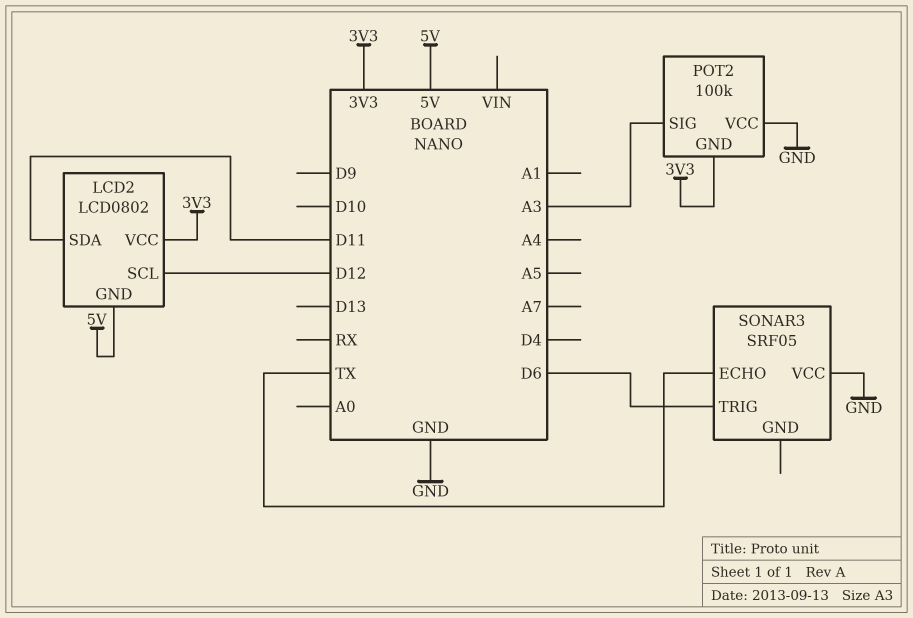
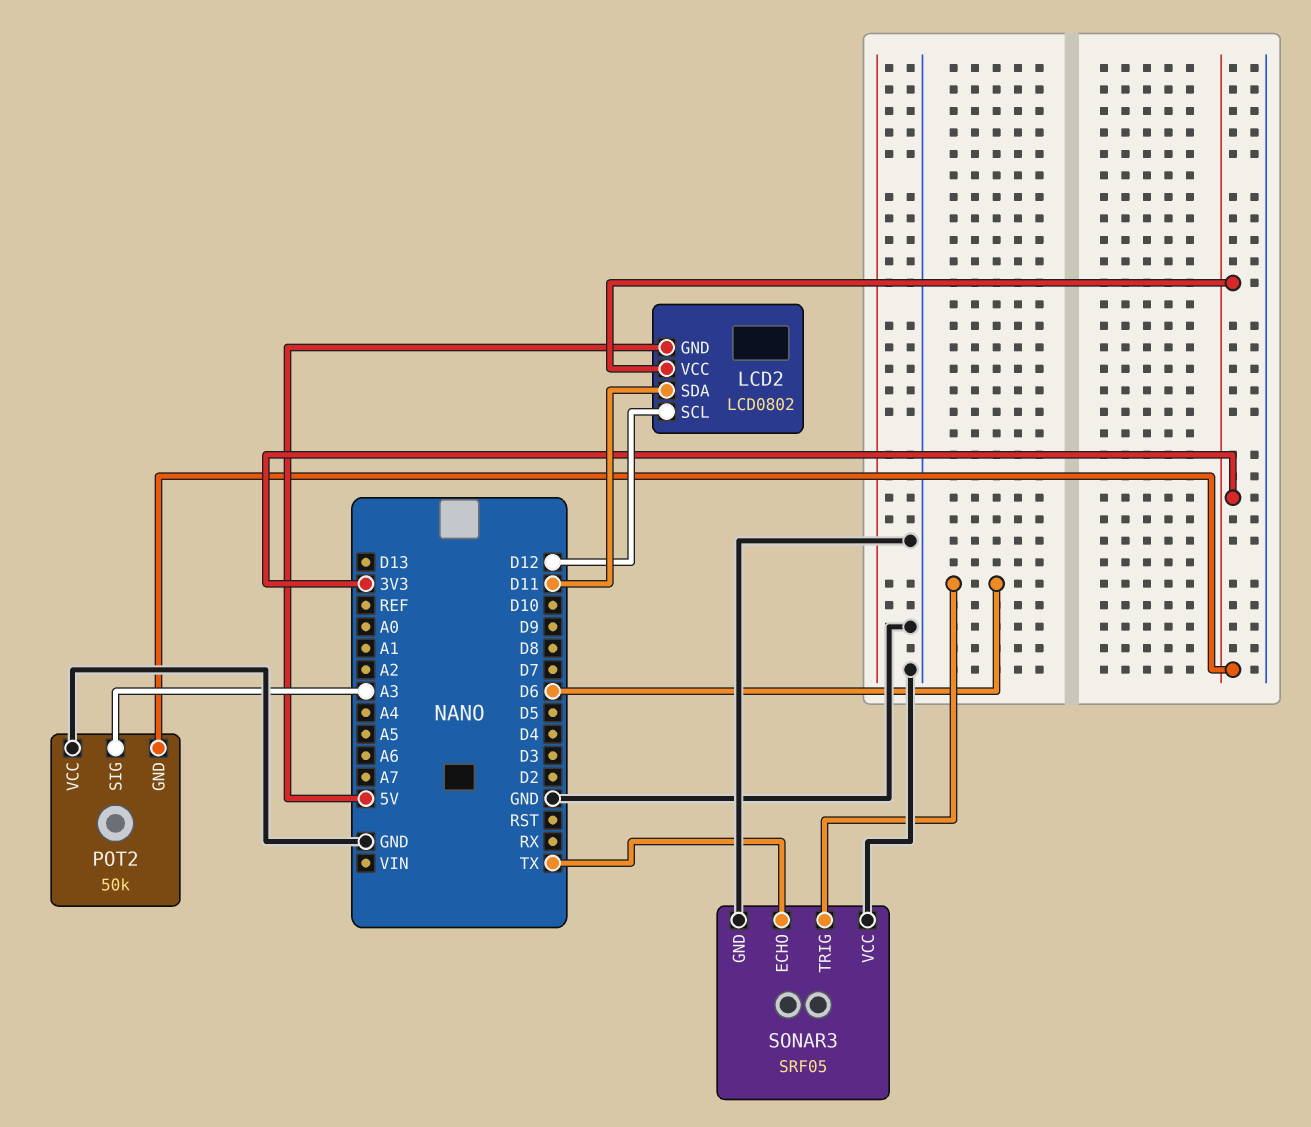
POT2: 100k -> 50k
SONAR3 pin GND: none -> GND

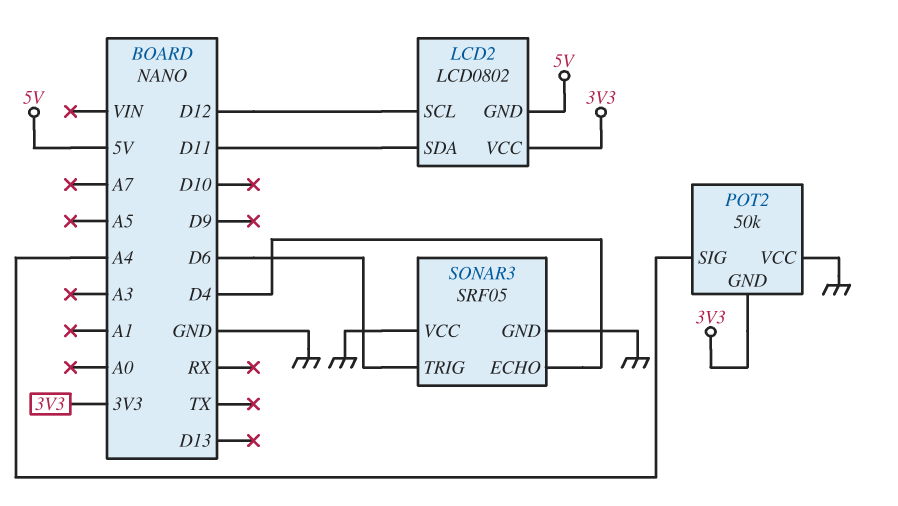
POT2 pin SIG: A3 -> A4
SONAR3 pin ECHO: TX -> D4

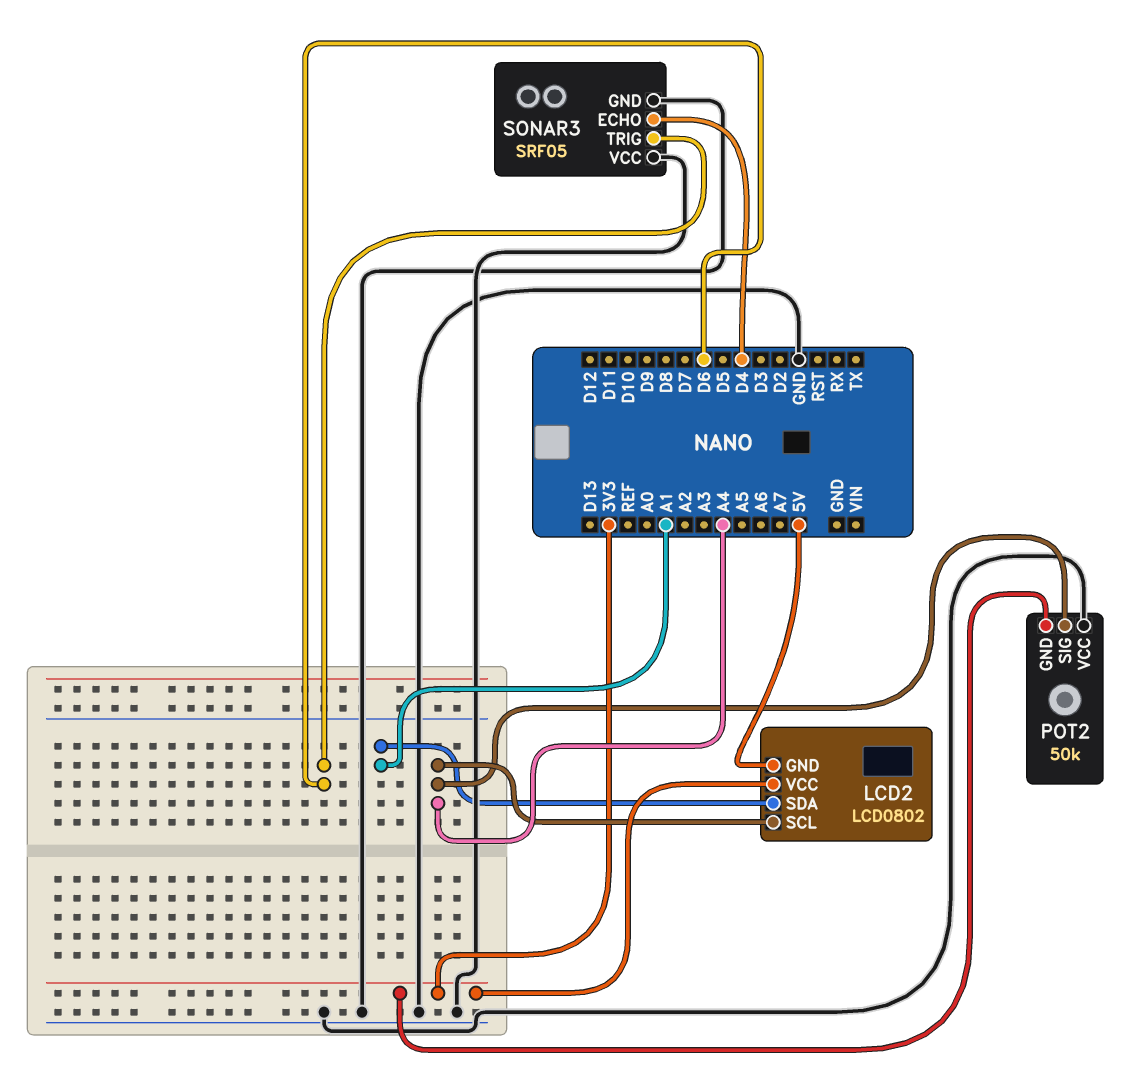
LCD2 pin SCL: D12 -> A4
LCD2 pin SDA: D11 -> A1

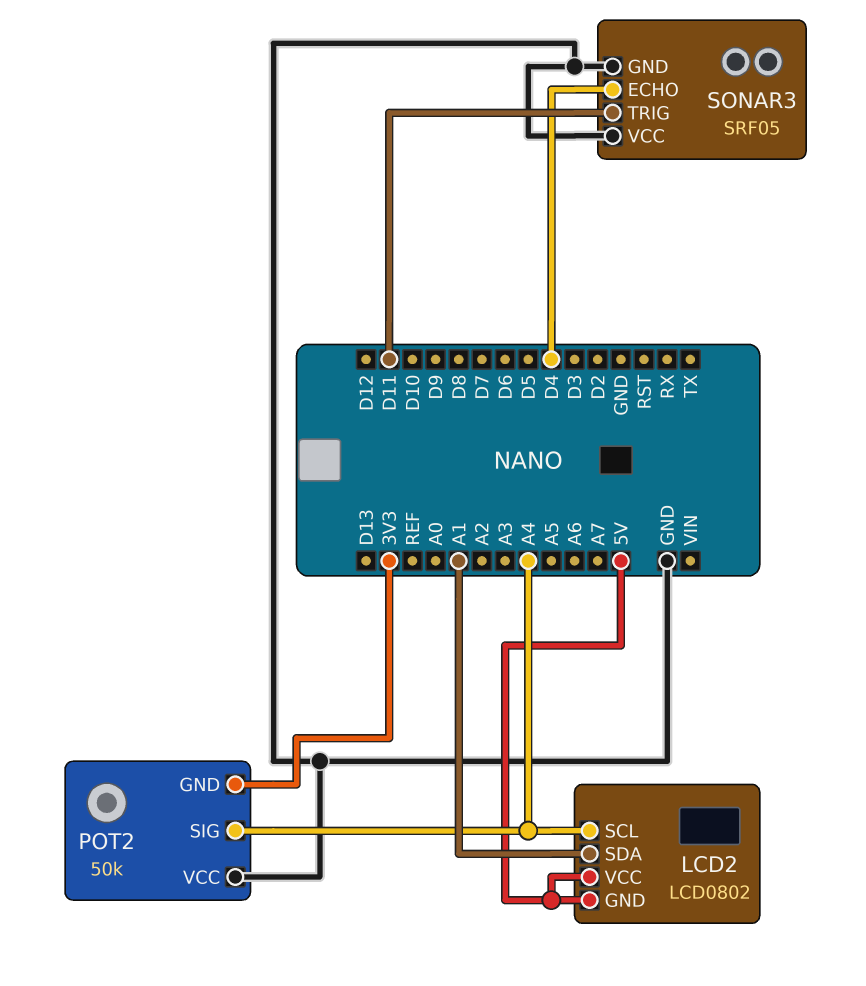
LCD2 pin VCC: 3V3 -> 5V
SONAR3 pin TRIG: D6 -> D11

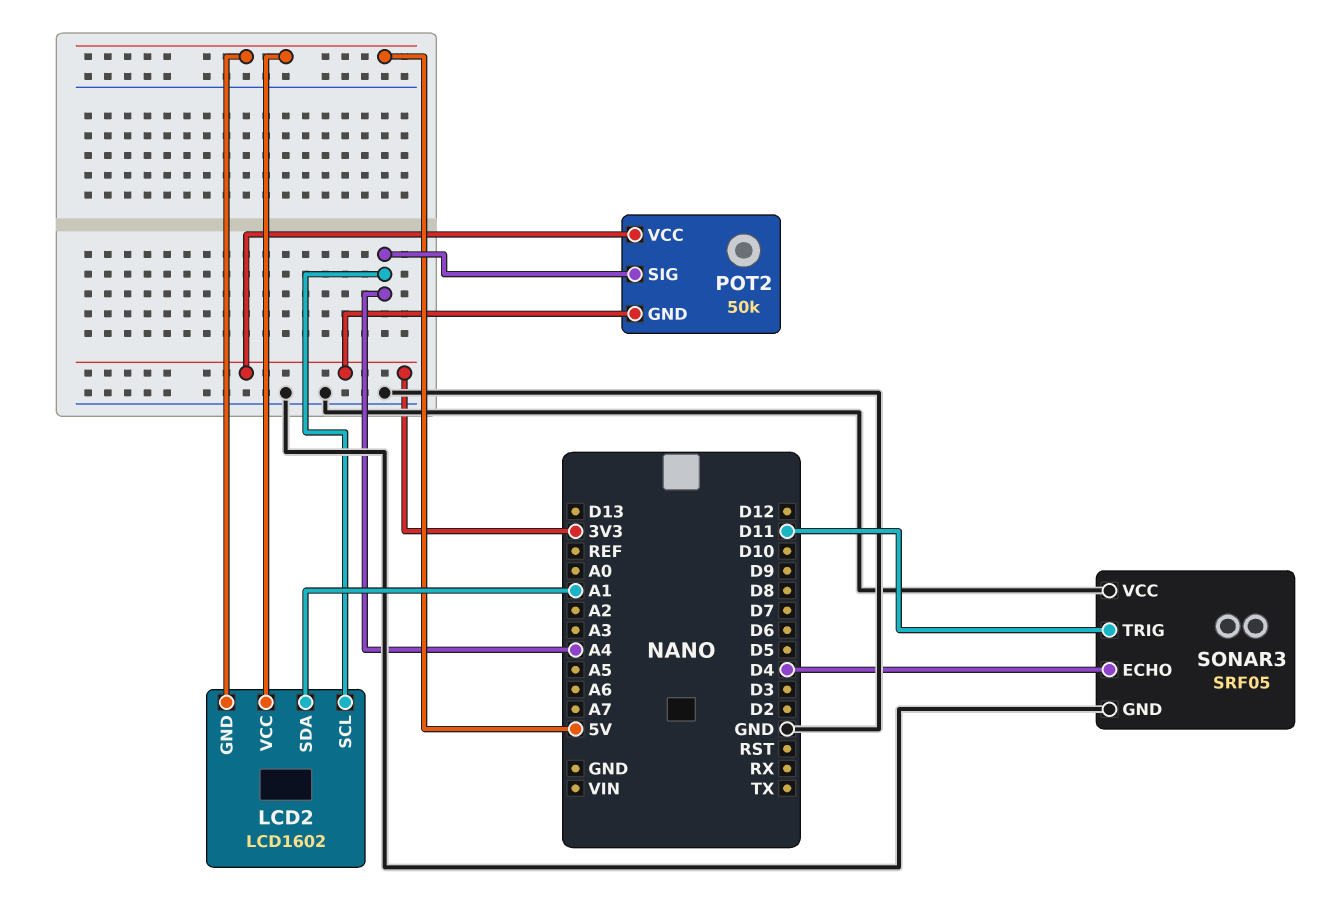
LCD2: LCD0802 -> LCD1602
POT2 pin VCC: GND -> 3V3

